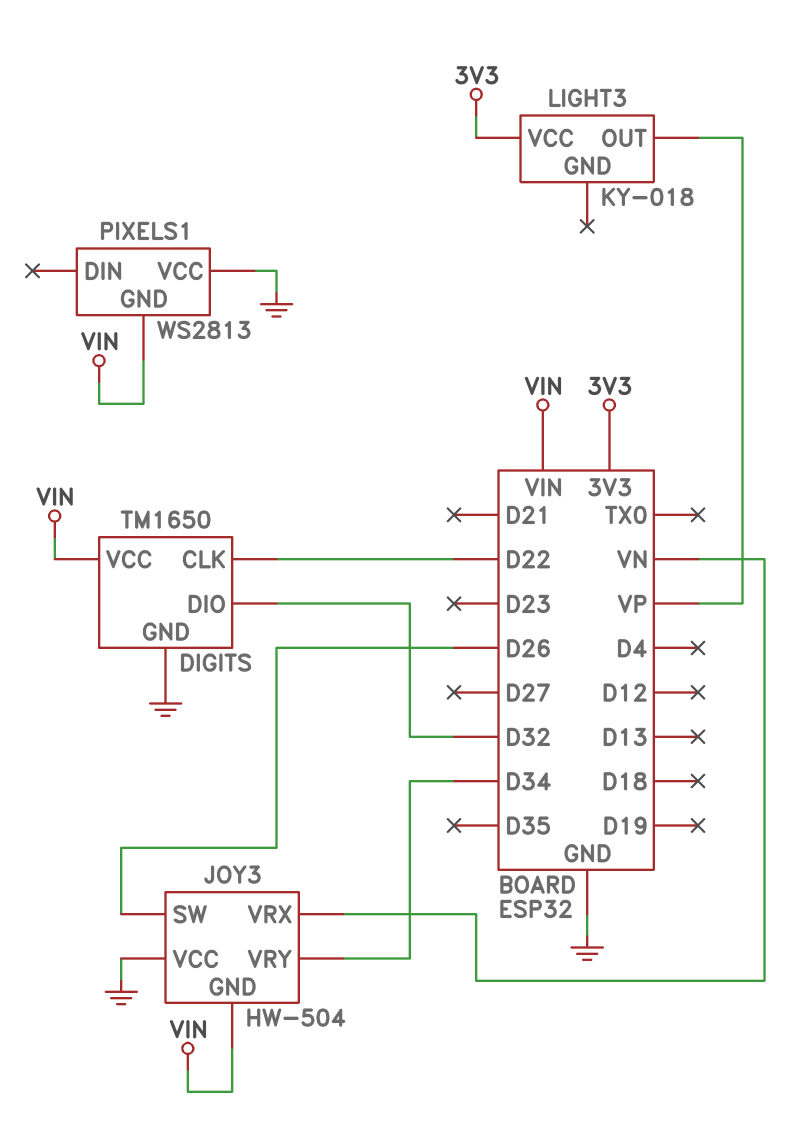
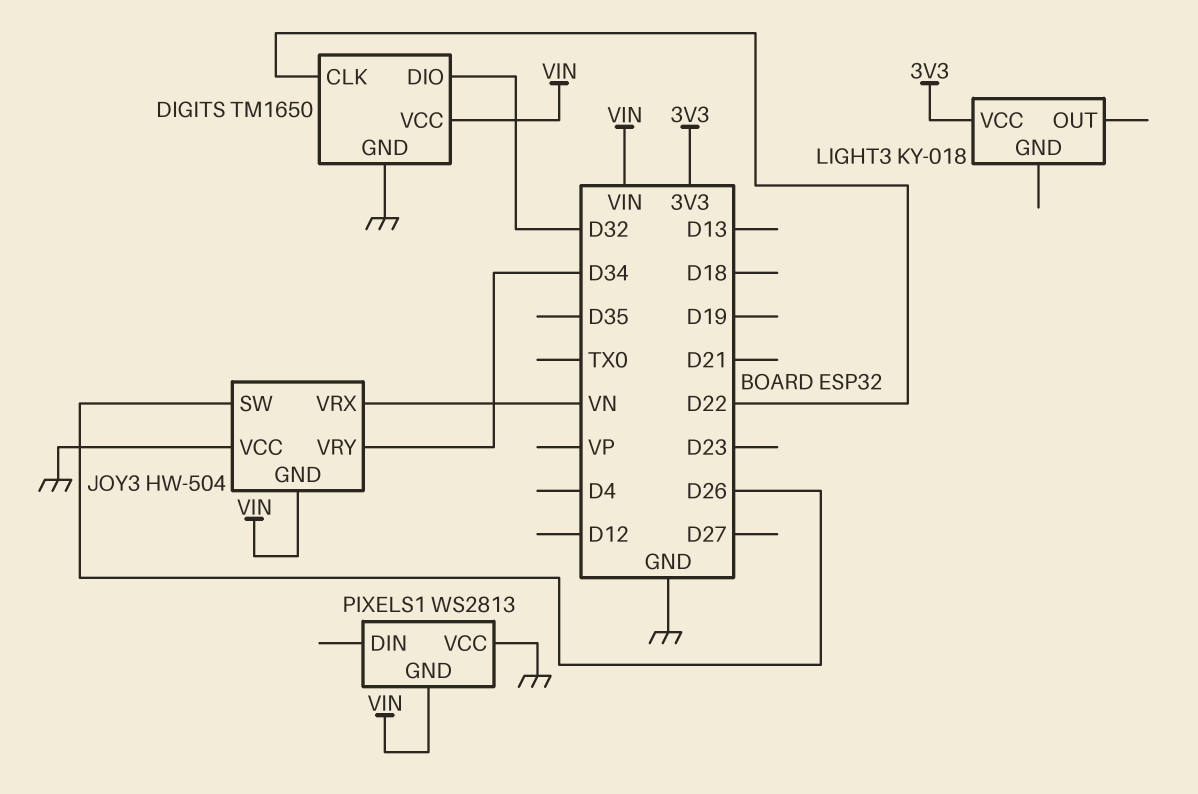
LIGHT3 pin OUT: VP -> none

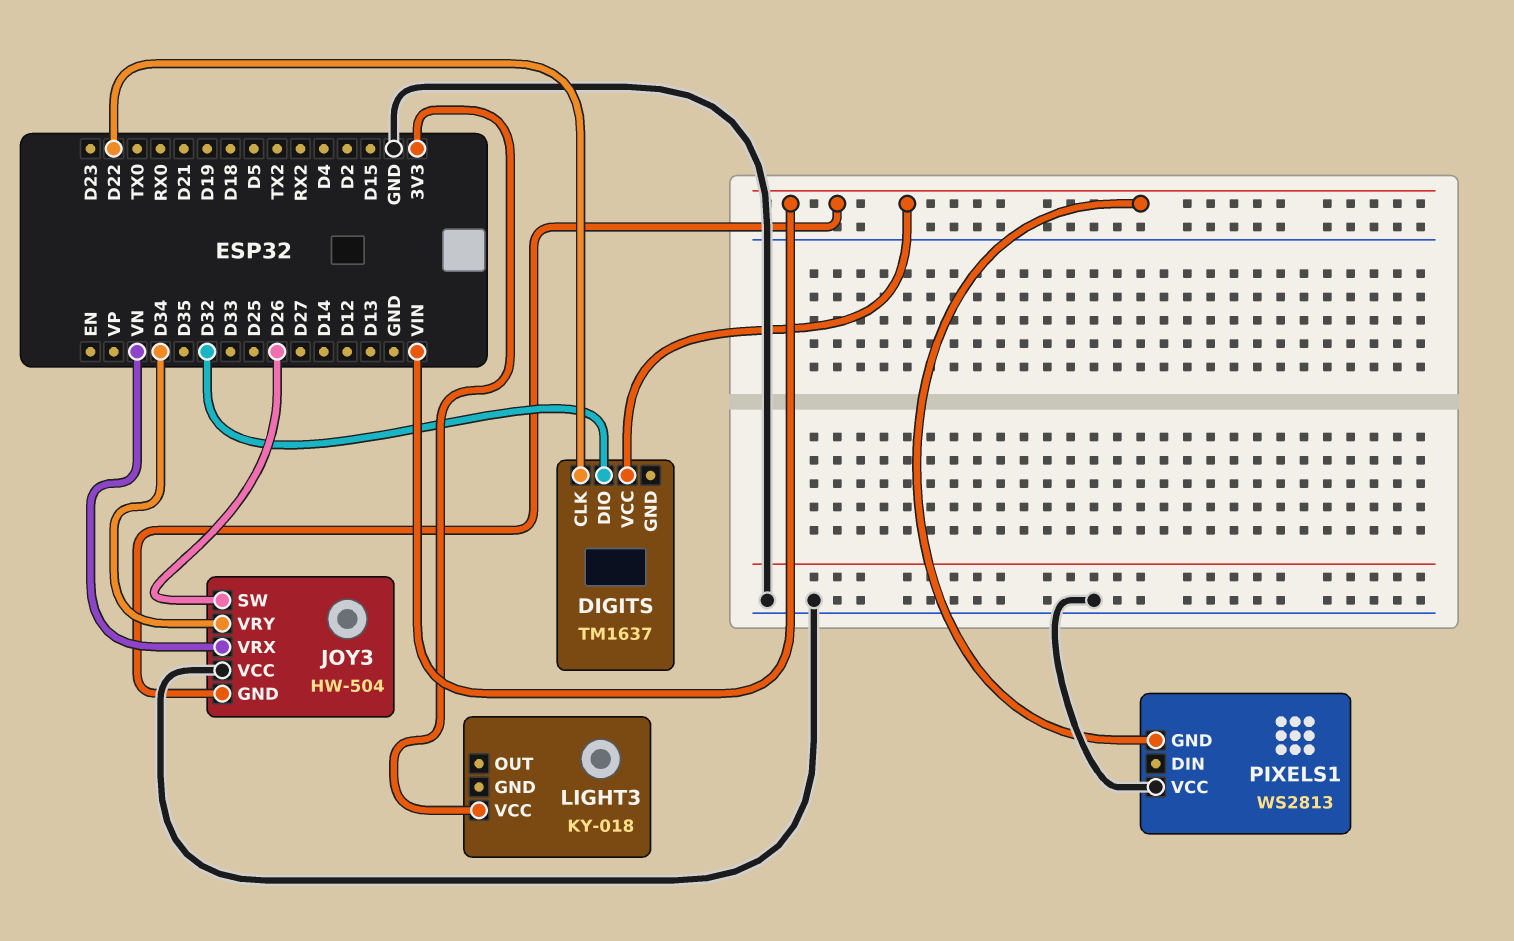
DIGITS: TM1650 -> TM1637
DIGITS pin GND: GND -> none

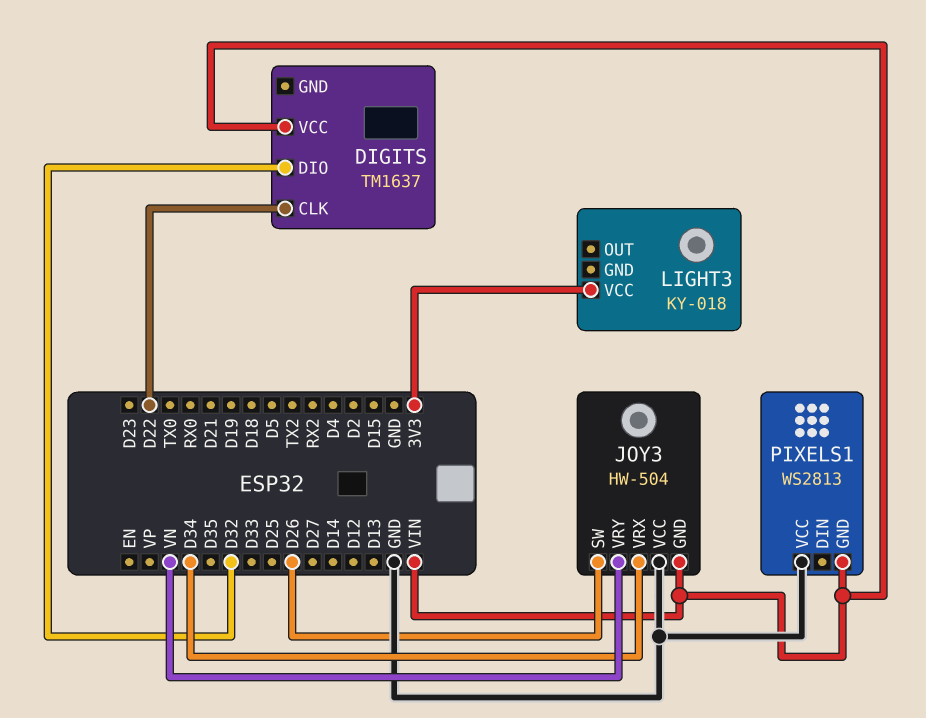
JOY3 pin VRX: VN -> D34
JOY3 pin VRY: D34 -> VN

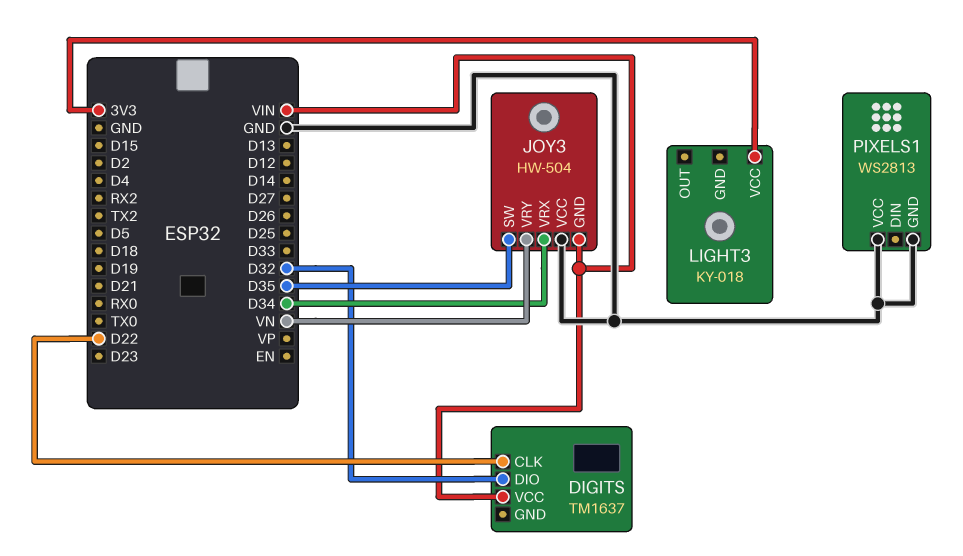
JOY3 pin SW: D26 -> D35
PIXELS1 pin GND: VIN -> GND

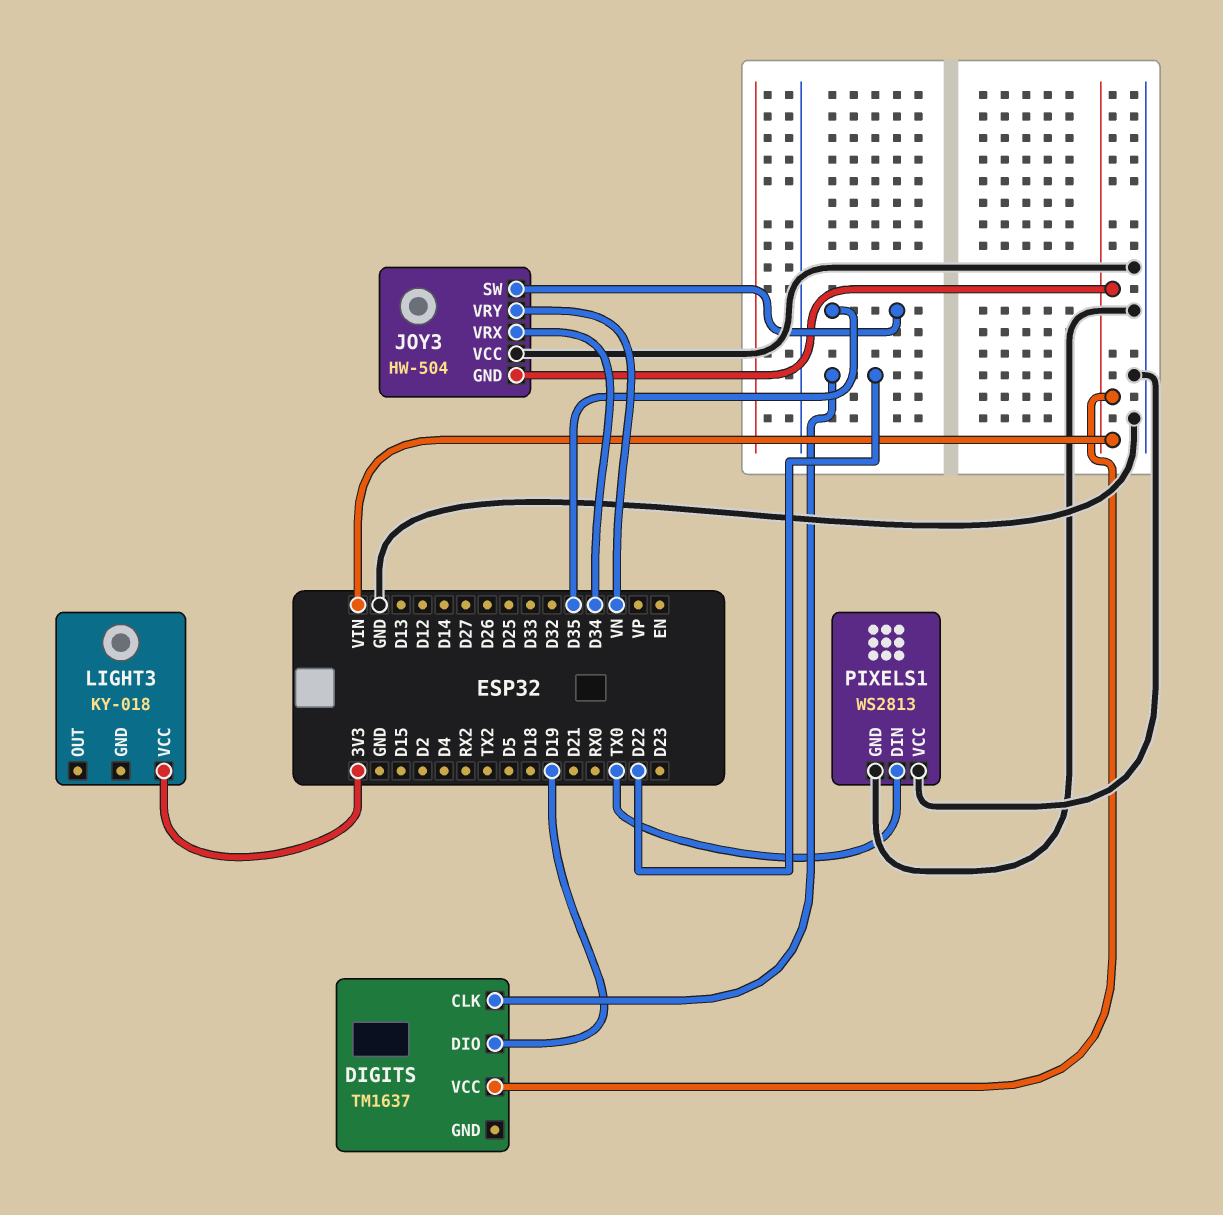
DIGITS pin DIO: D32 -> D19
PIXELS1 pin DIN: none -> TX0

